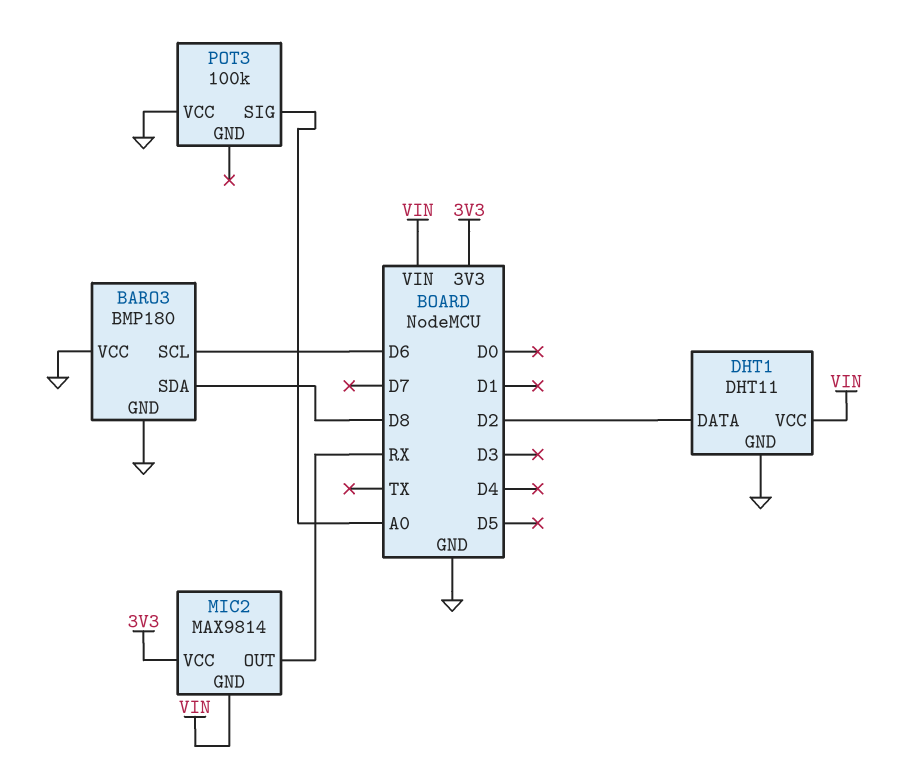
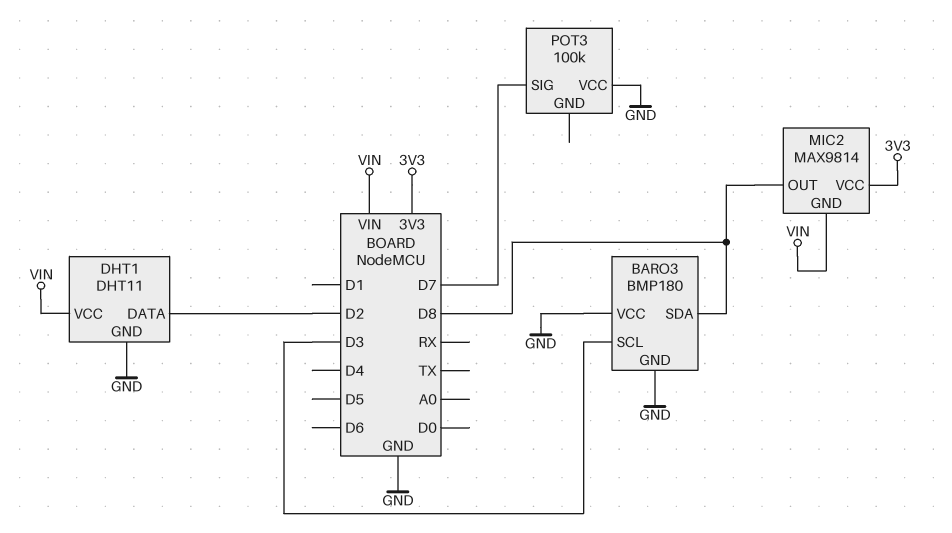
BARO3 pin SCL: D6 -> D3
MIC2 pin OUT: RX -> D8
POT3 pin SIG: A0 -> D7

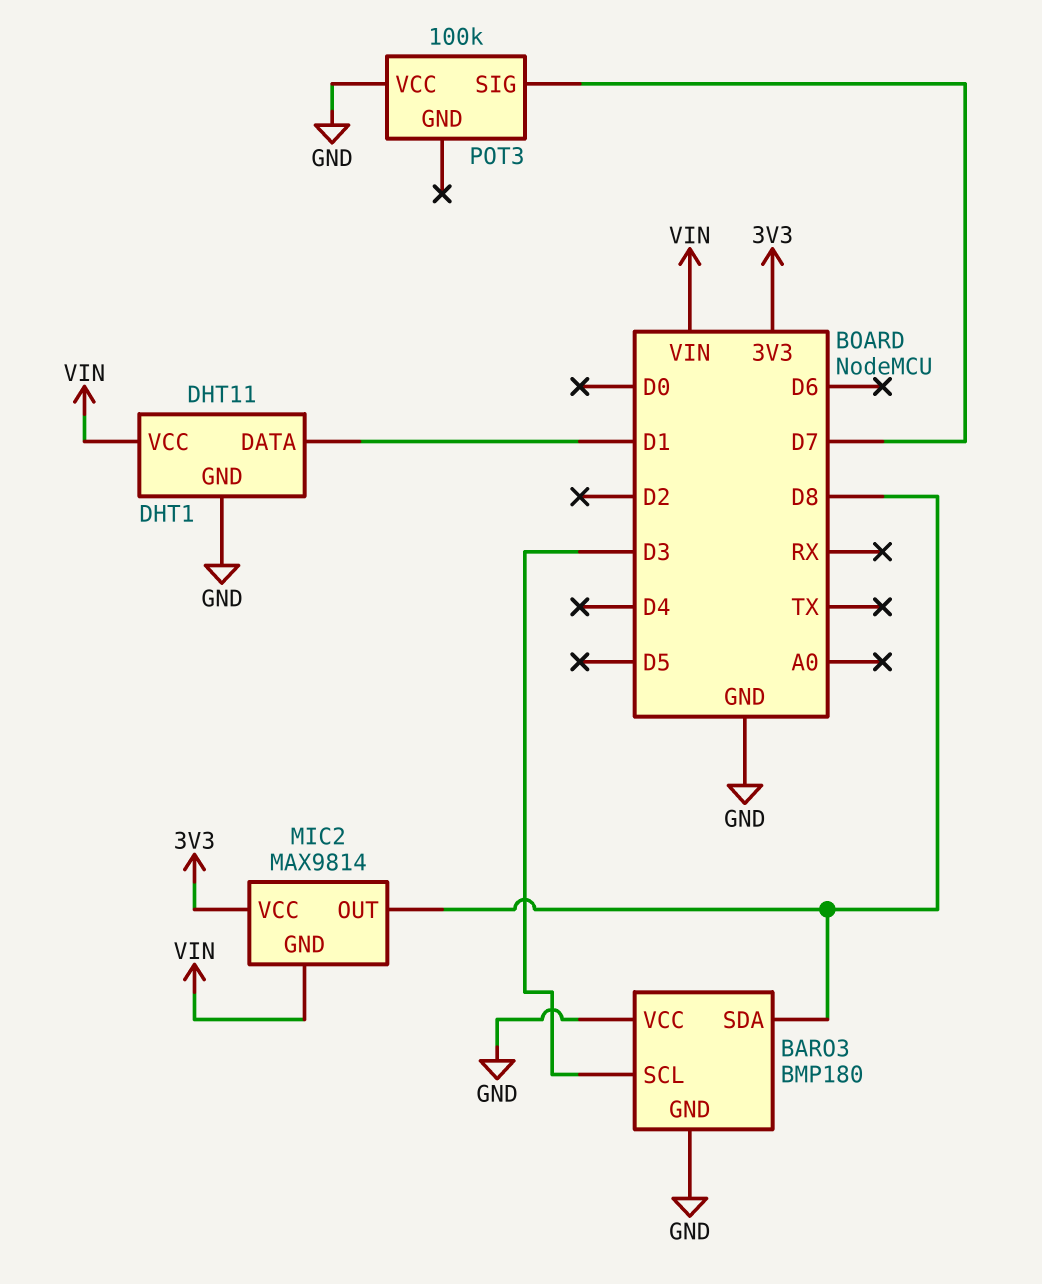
DHT1 pin DATA: D2 -> D1

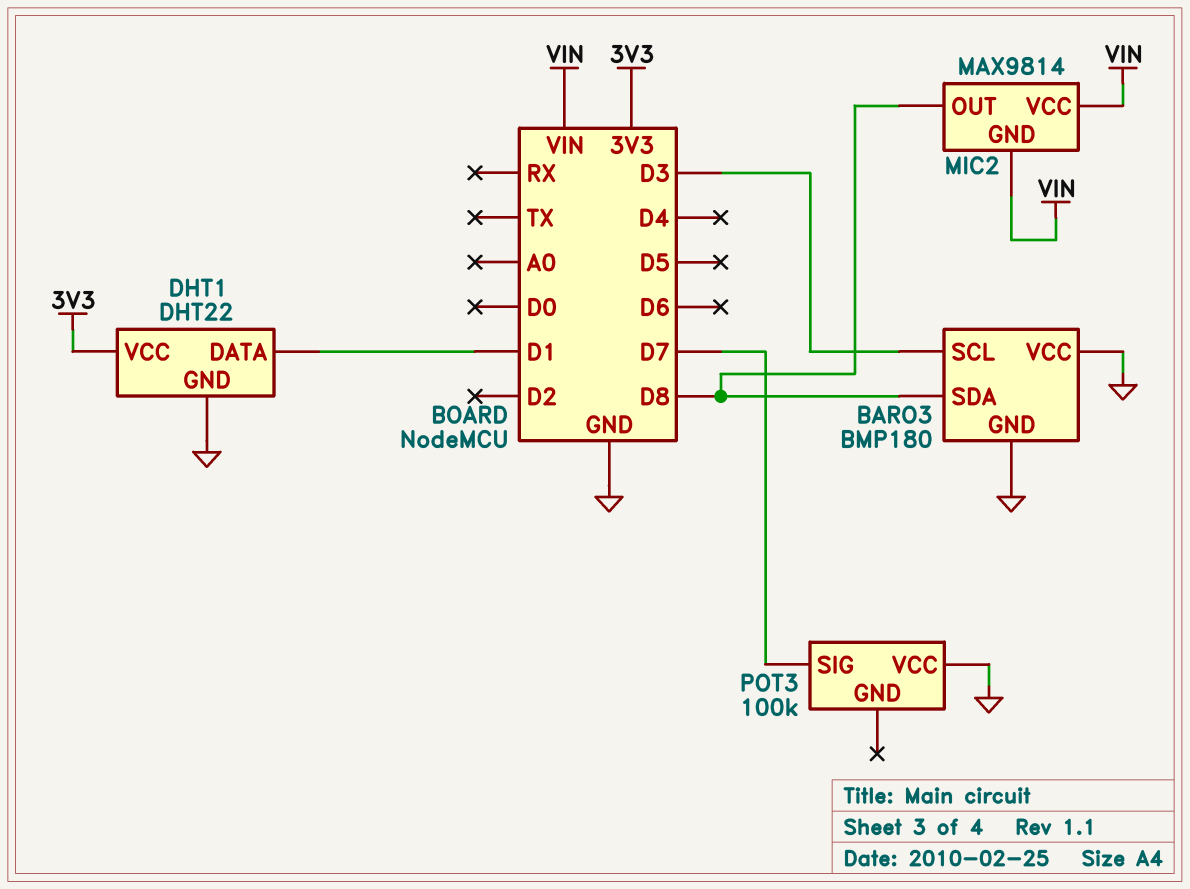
DHT1: DHT11 -> DHT22
DHT1 pin VCC: VIN -> 3V3
MIC2 pin VCC: 3V3 -> VIN

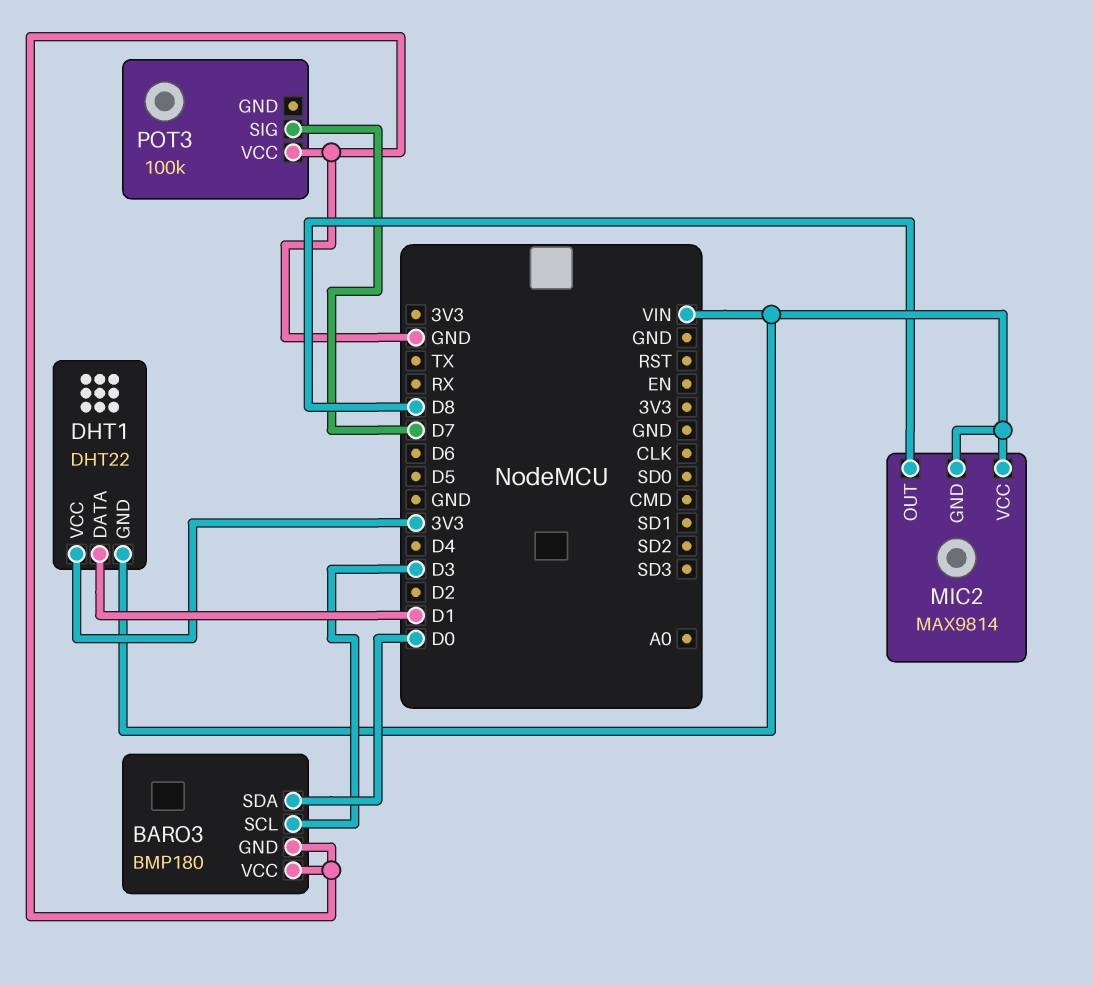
BARO3 pin SDA: D8 -> D0
DHT1 pin GND: GND -> VIN

